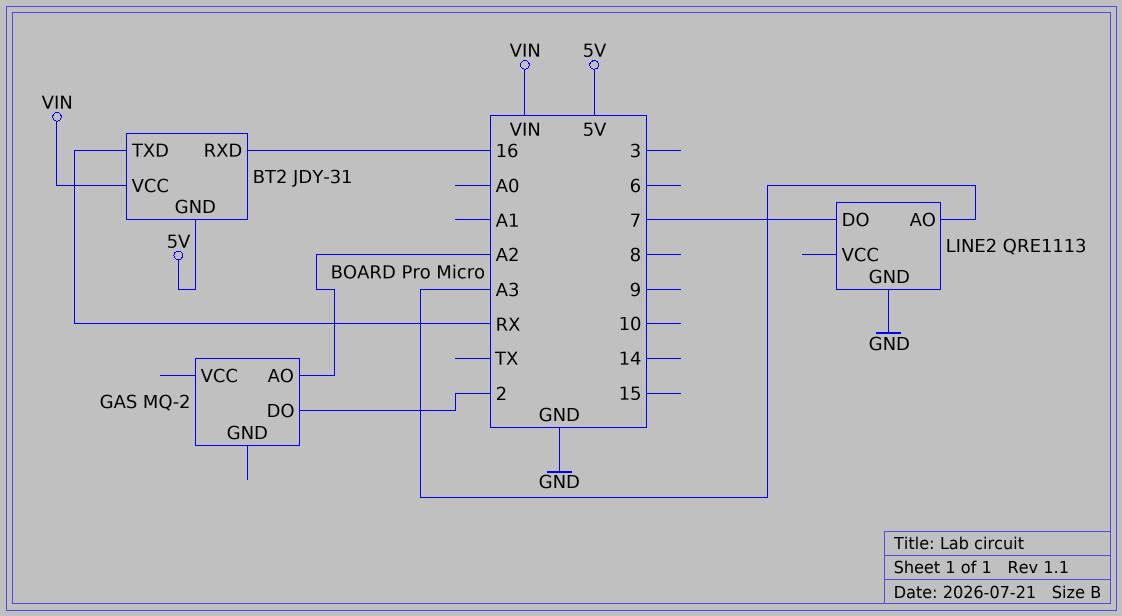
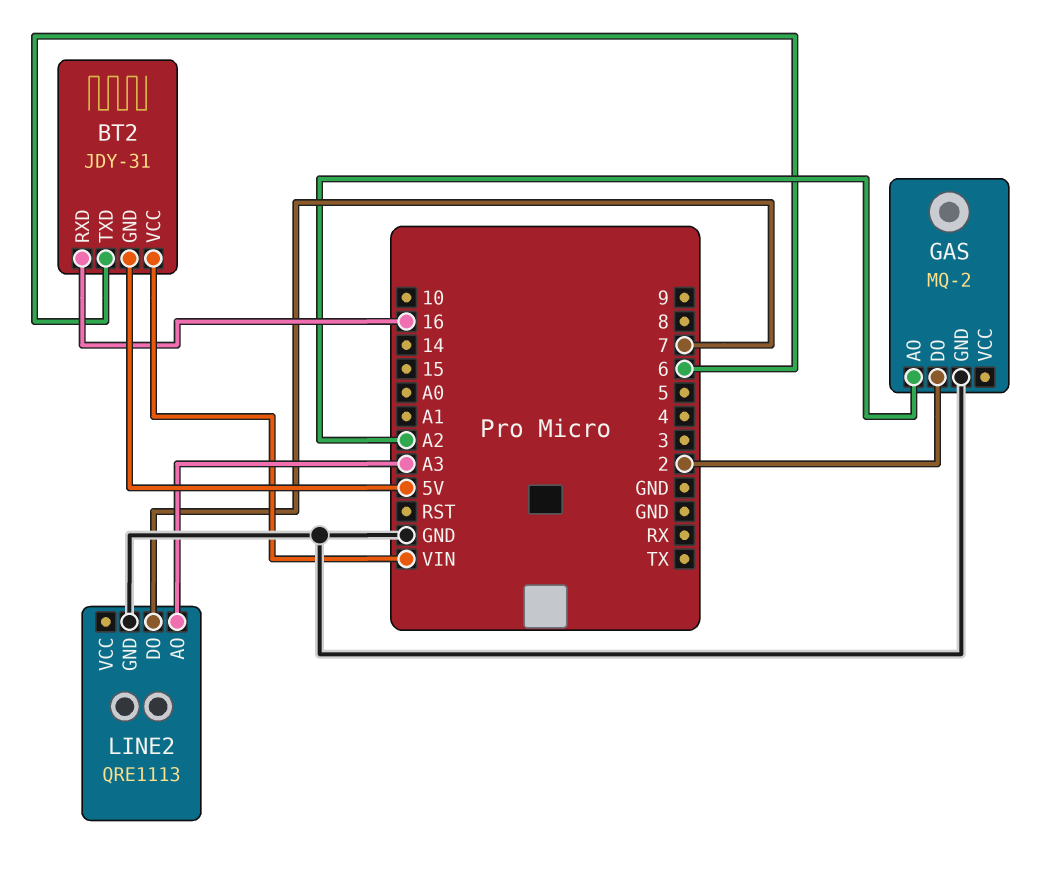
BT2 pin TXD: RX -> 6
GAS pin GND: none -> GND

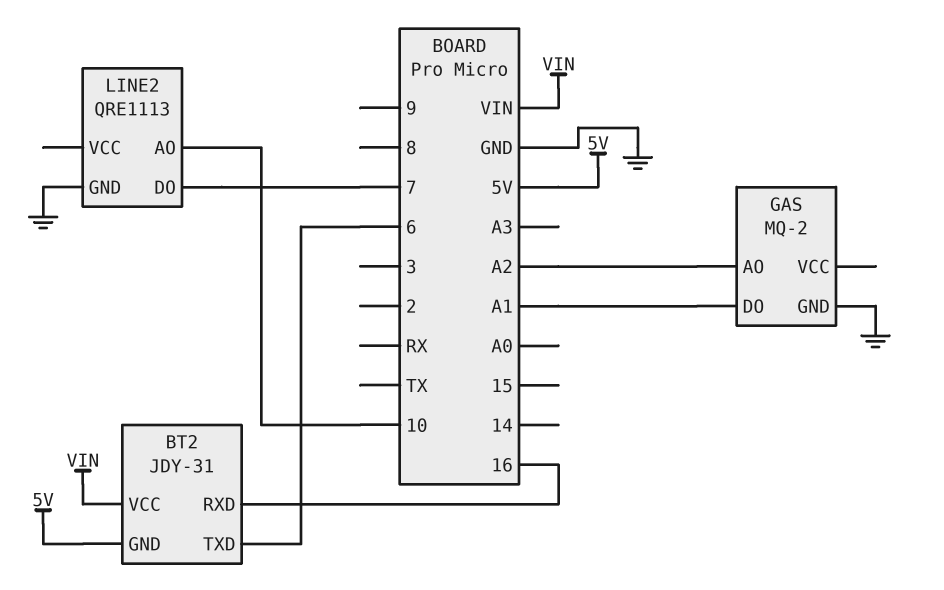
GAS pin DO: 2 -> A1
LINE2 pin AO: A3 -> 10

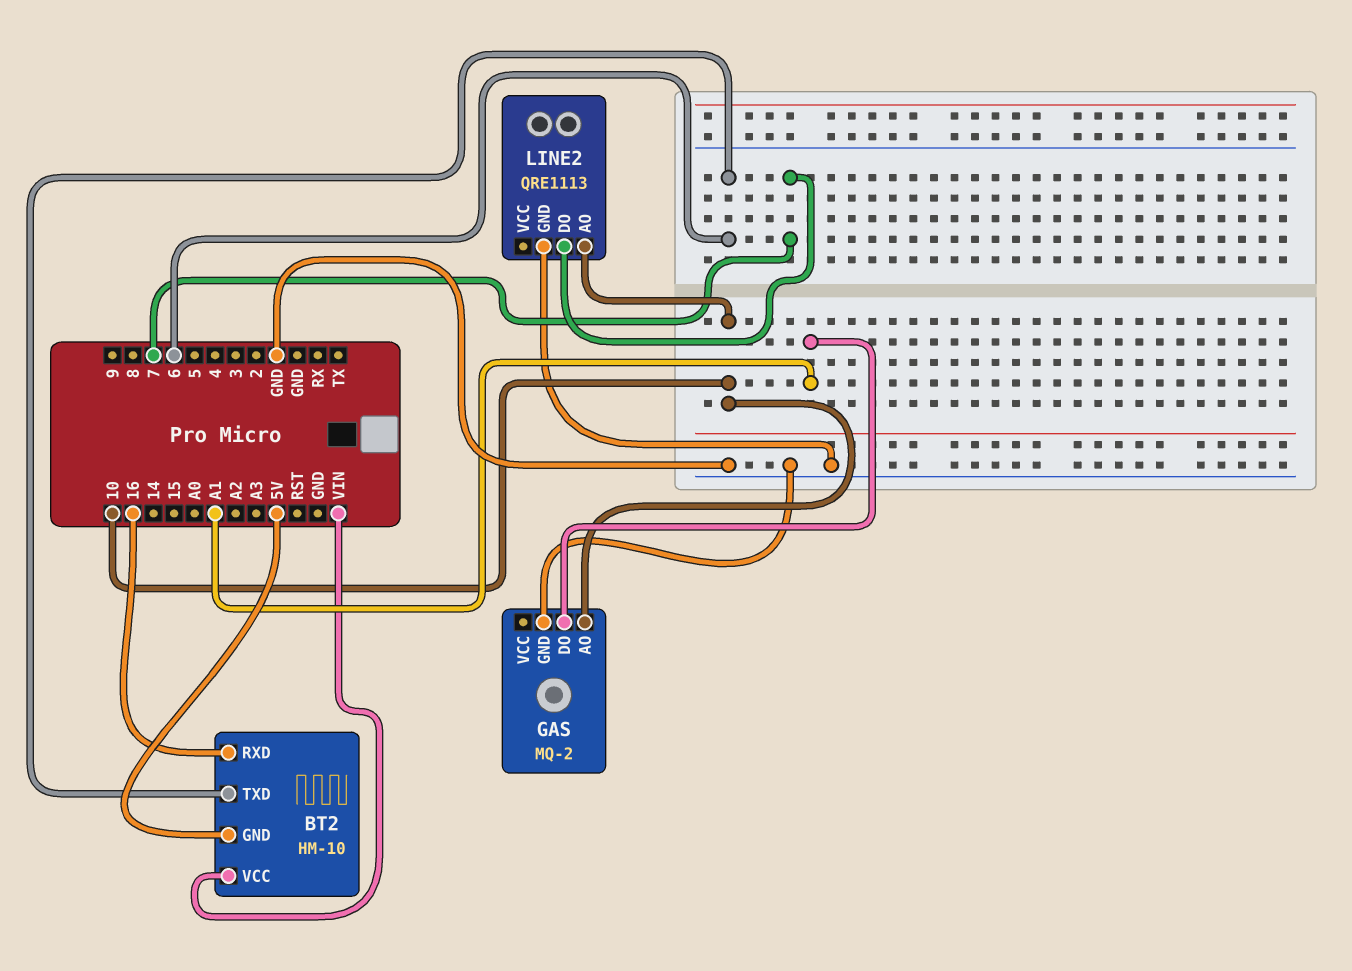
BT2: JDY-31 -> HM-10
GAS pin AO: A2 -> 10

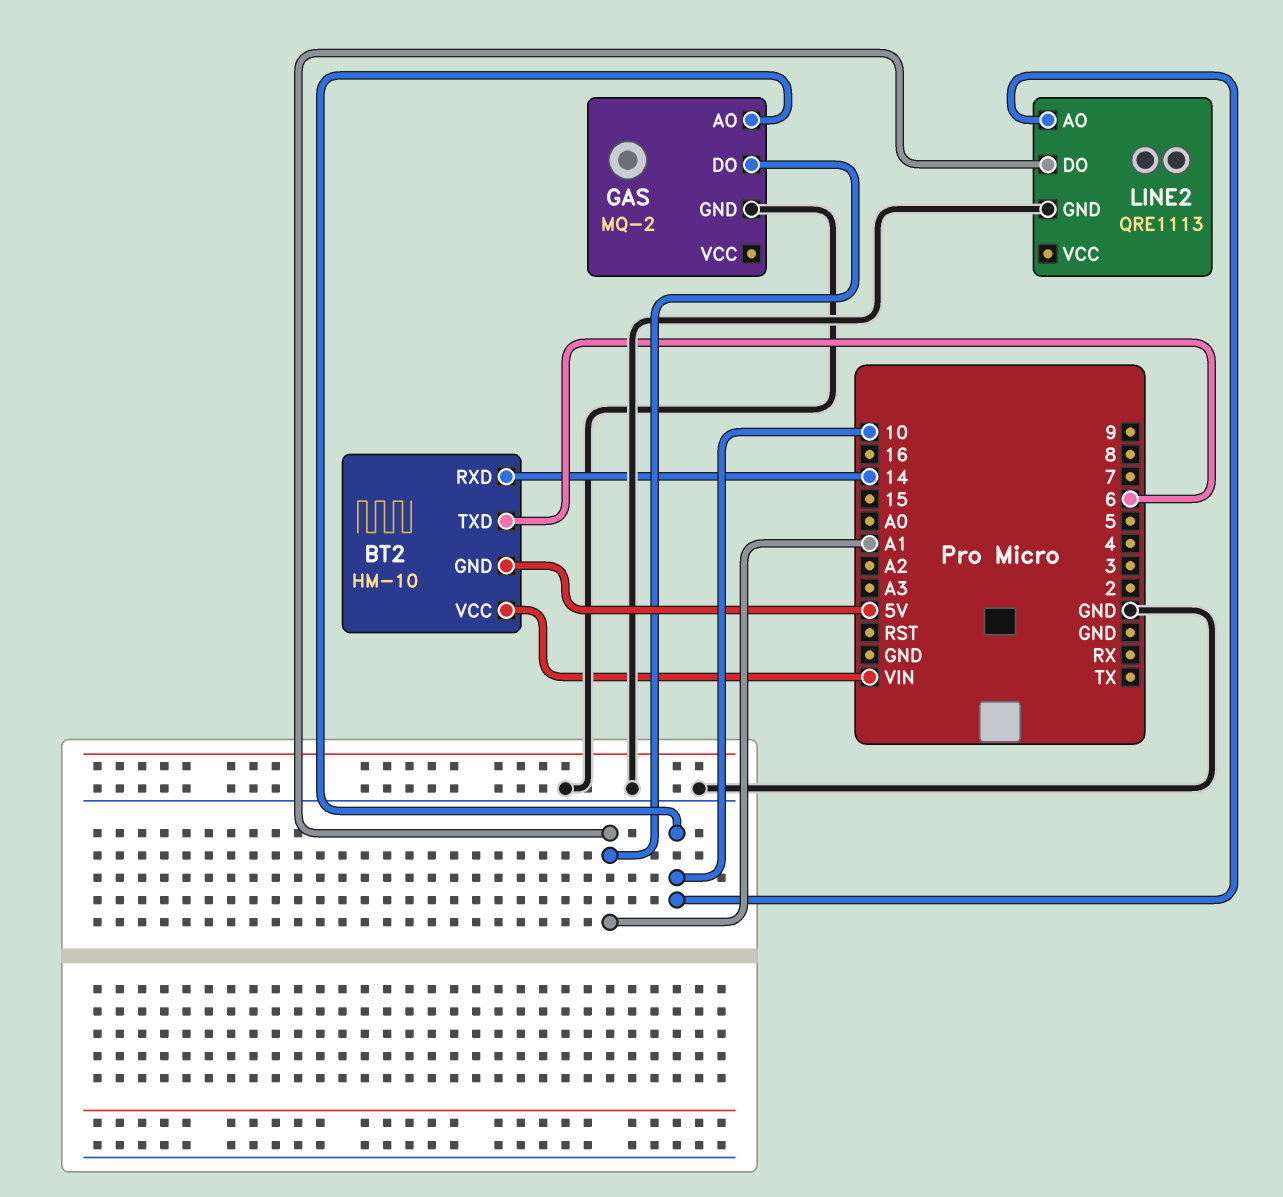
BT2 pin RXD: 16 -> 14
LINE2 pin DO: 7 -> A1

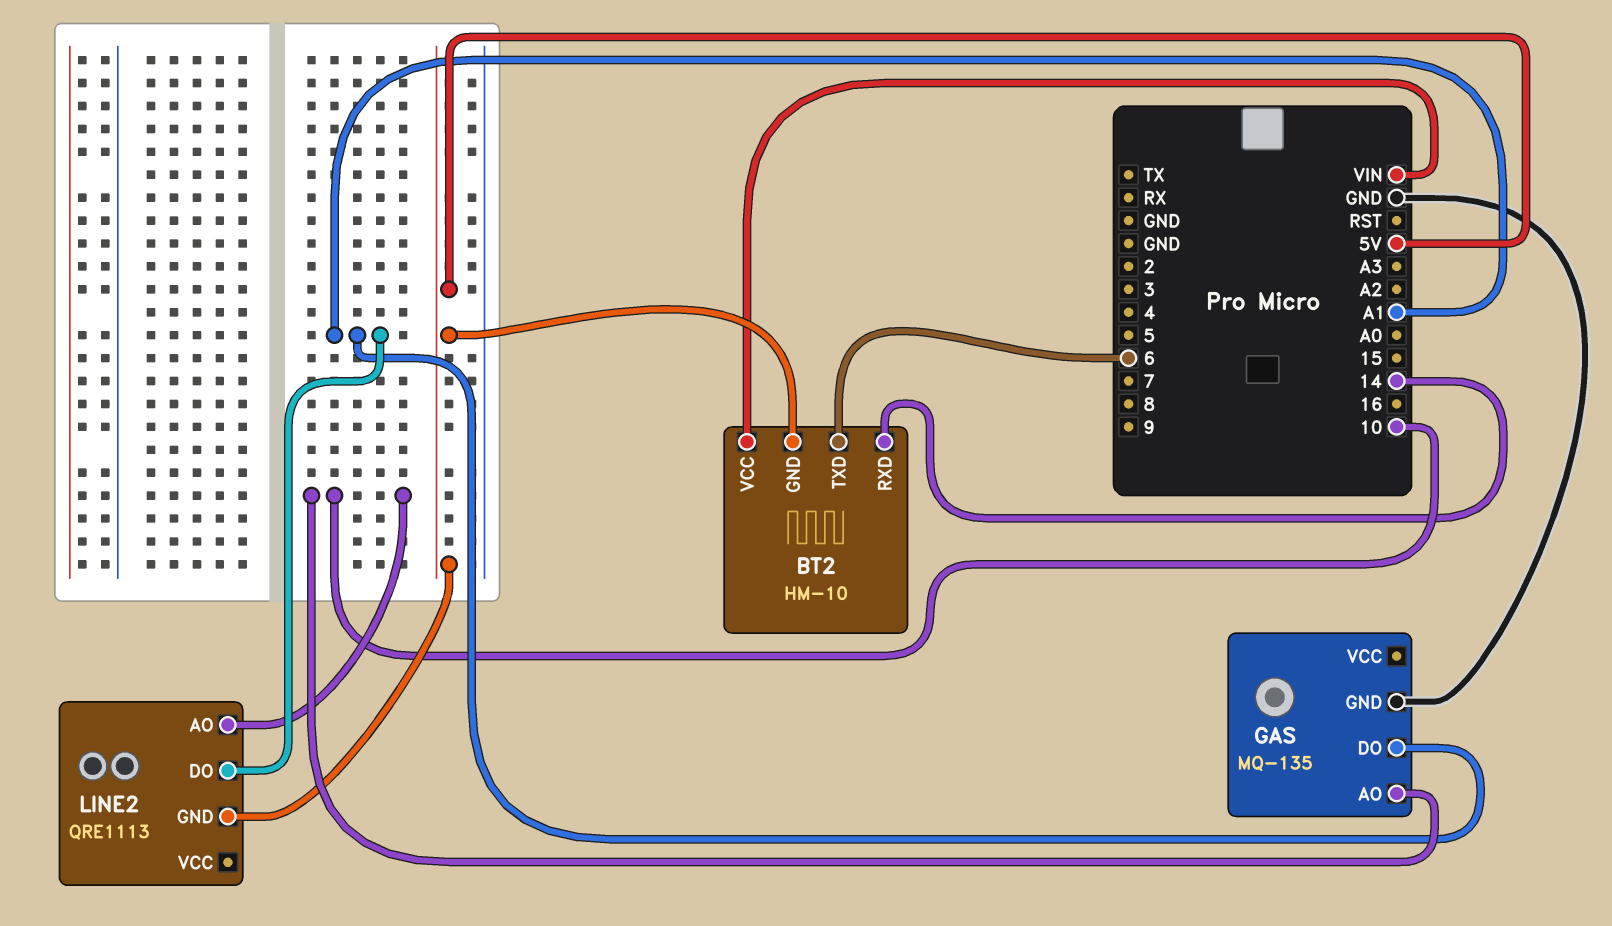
GAS: MQ-2 -> MQ-135
LINE2 pin GND: GND -> 5V

